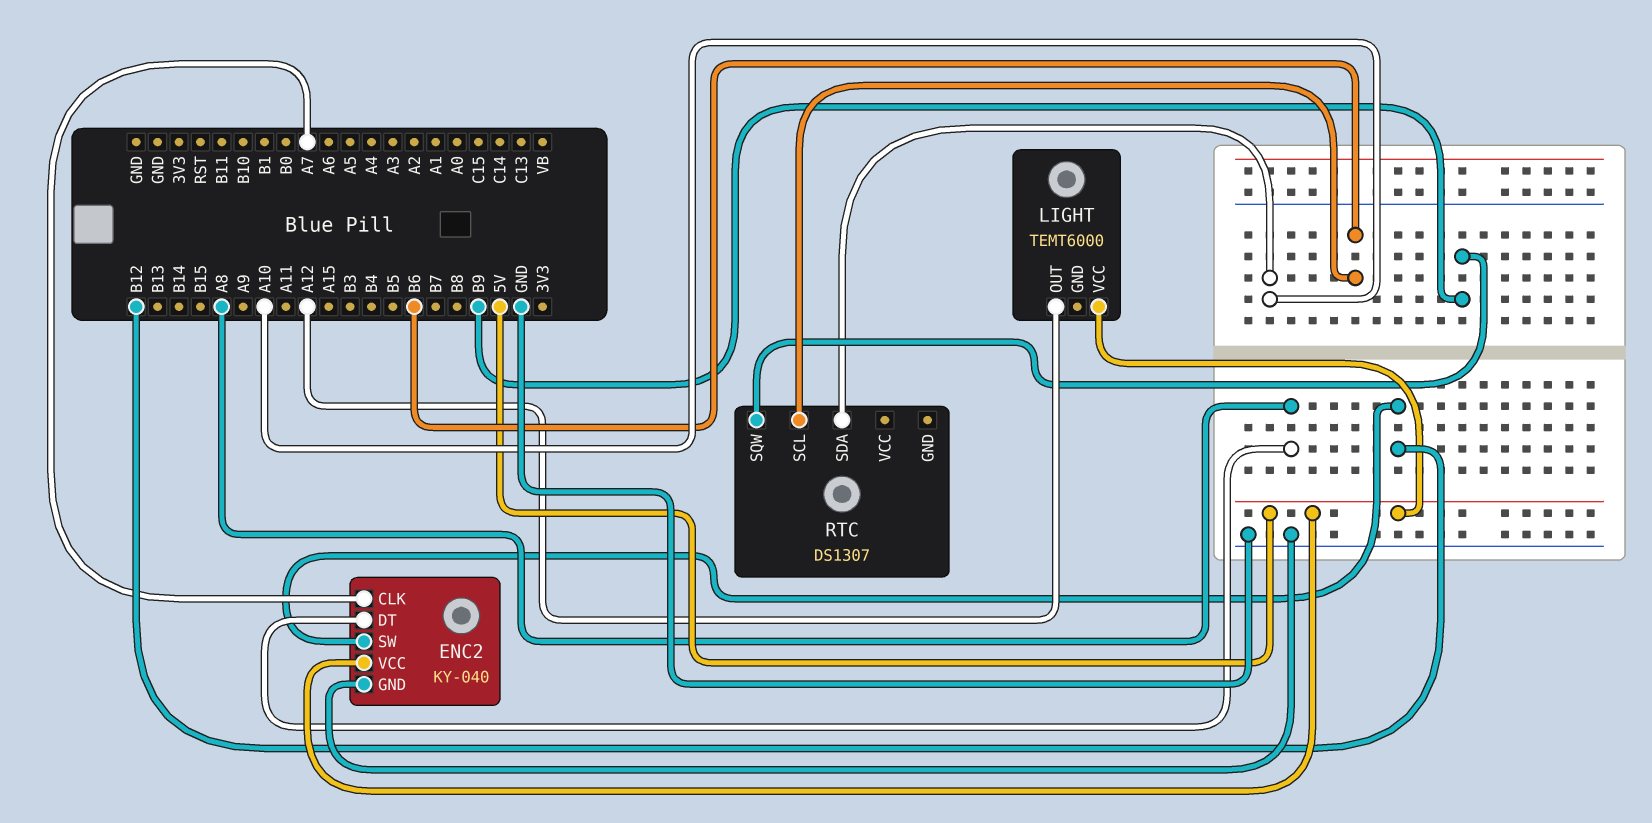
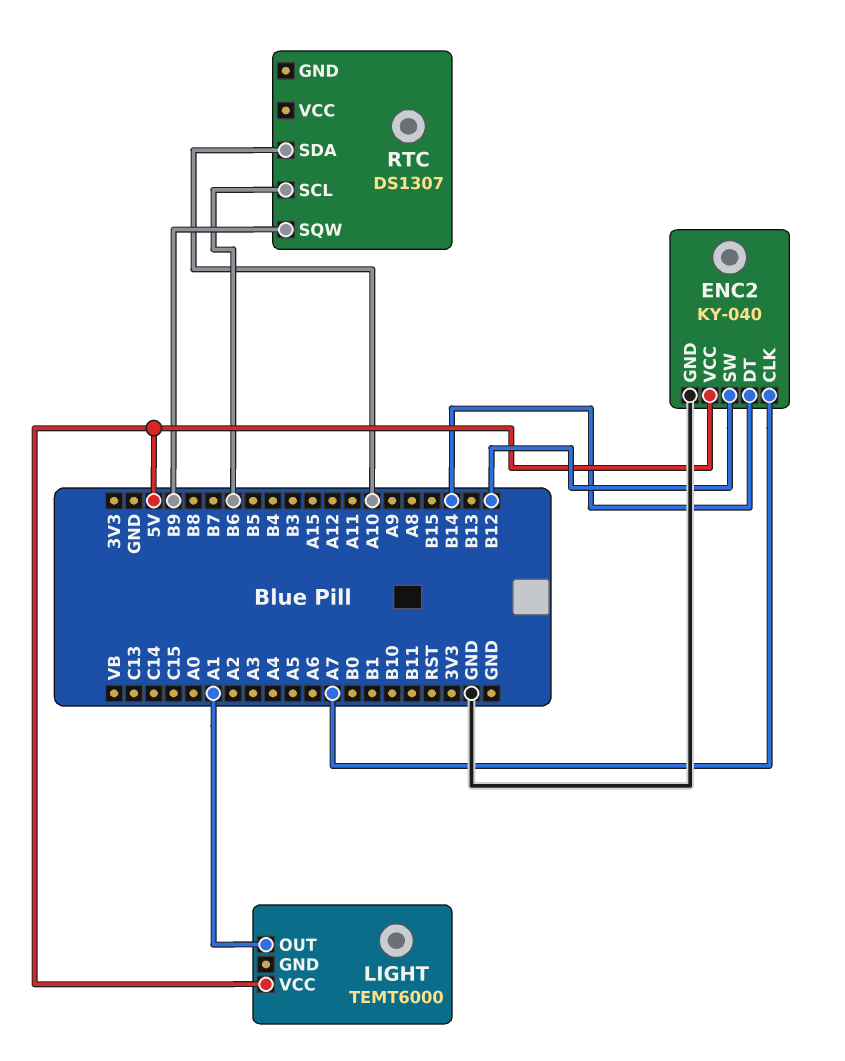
ENC2 pin DT: A8 -> B14
LIGHT pin OUT: A12 -> A1

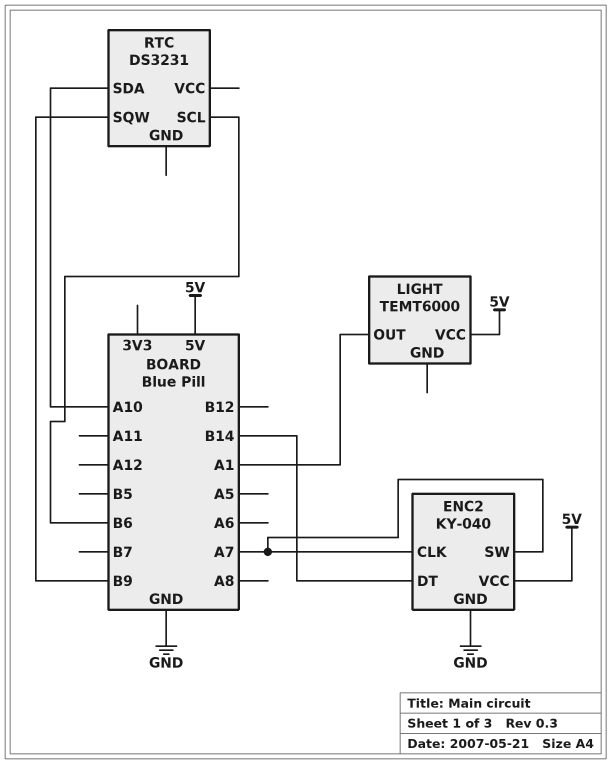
ENC2 pin SW: B12 -> A7
RTC: DS1307 -> DS3231

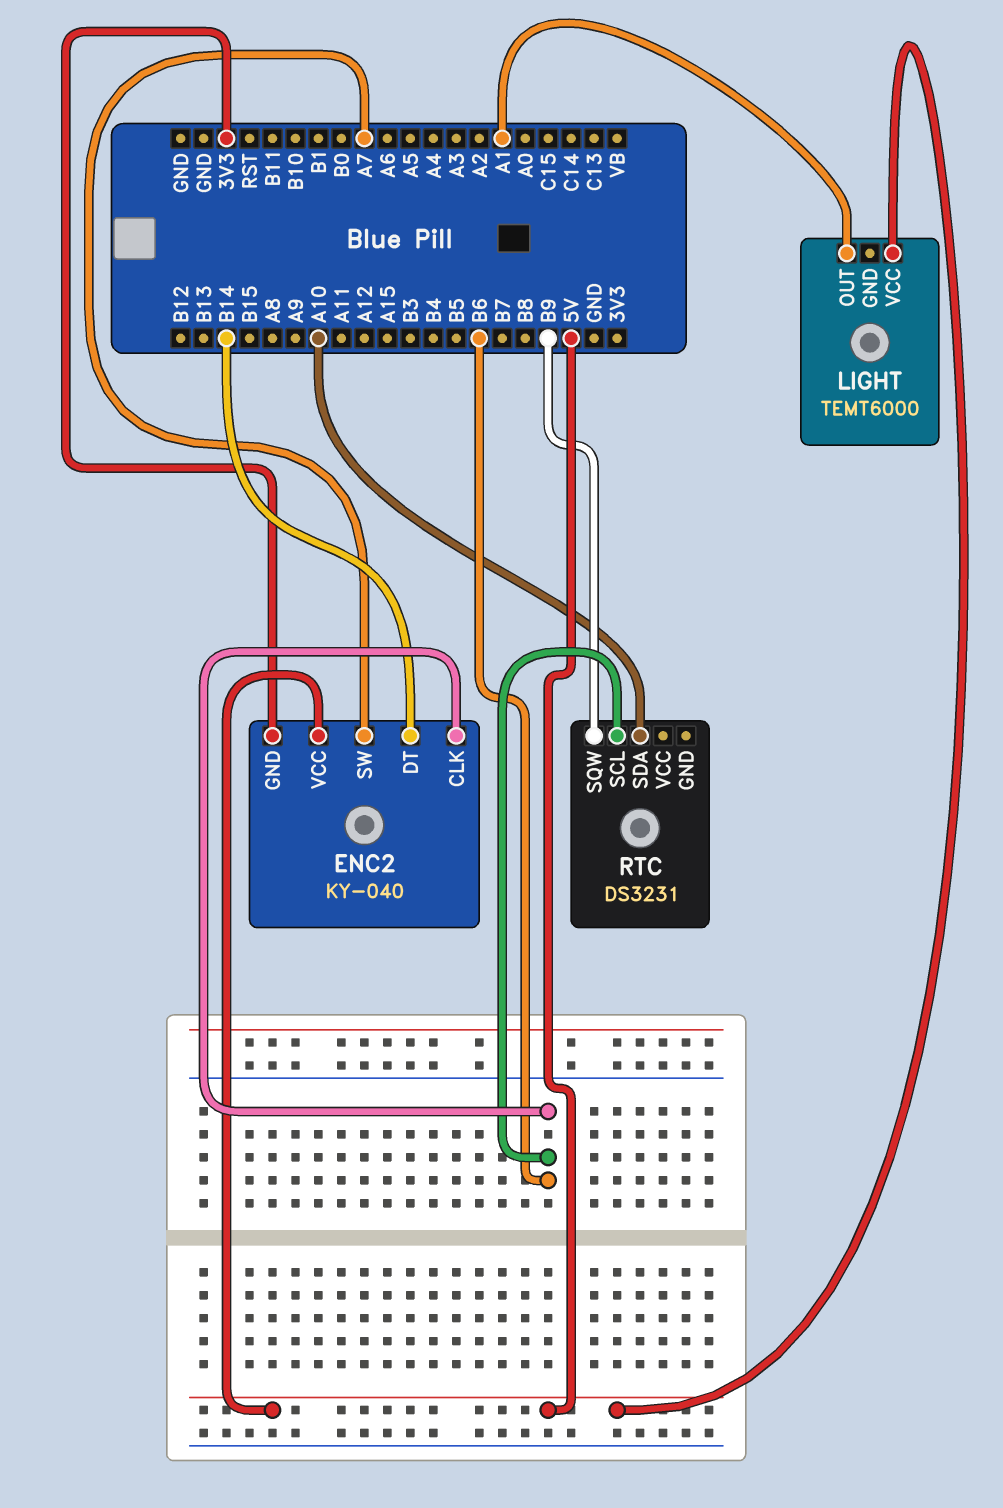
ENC2 pin CLK: A7 -> B6
ENC2 pin GND: GND -> 3V3

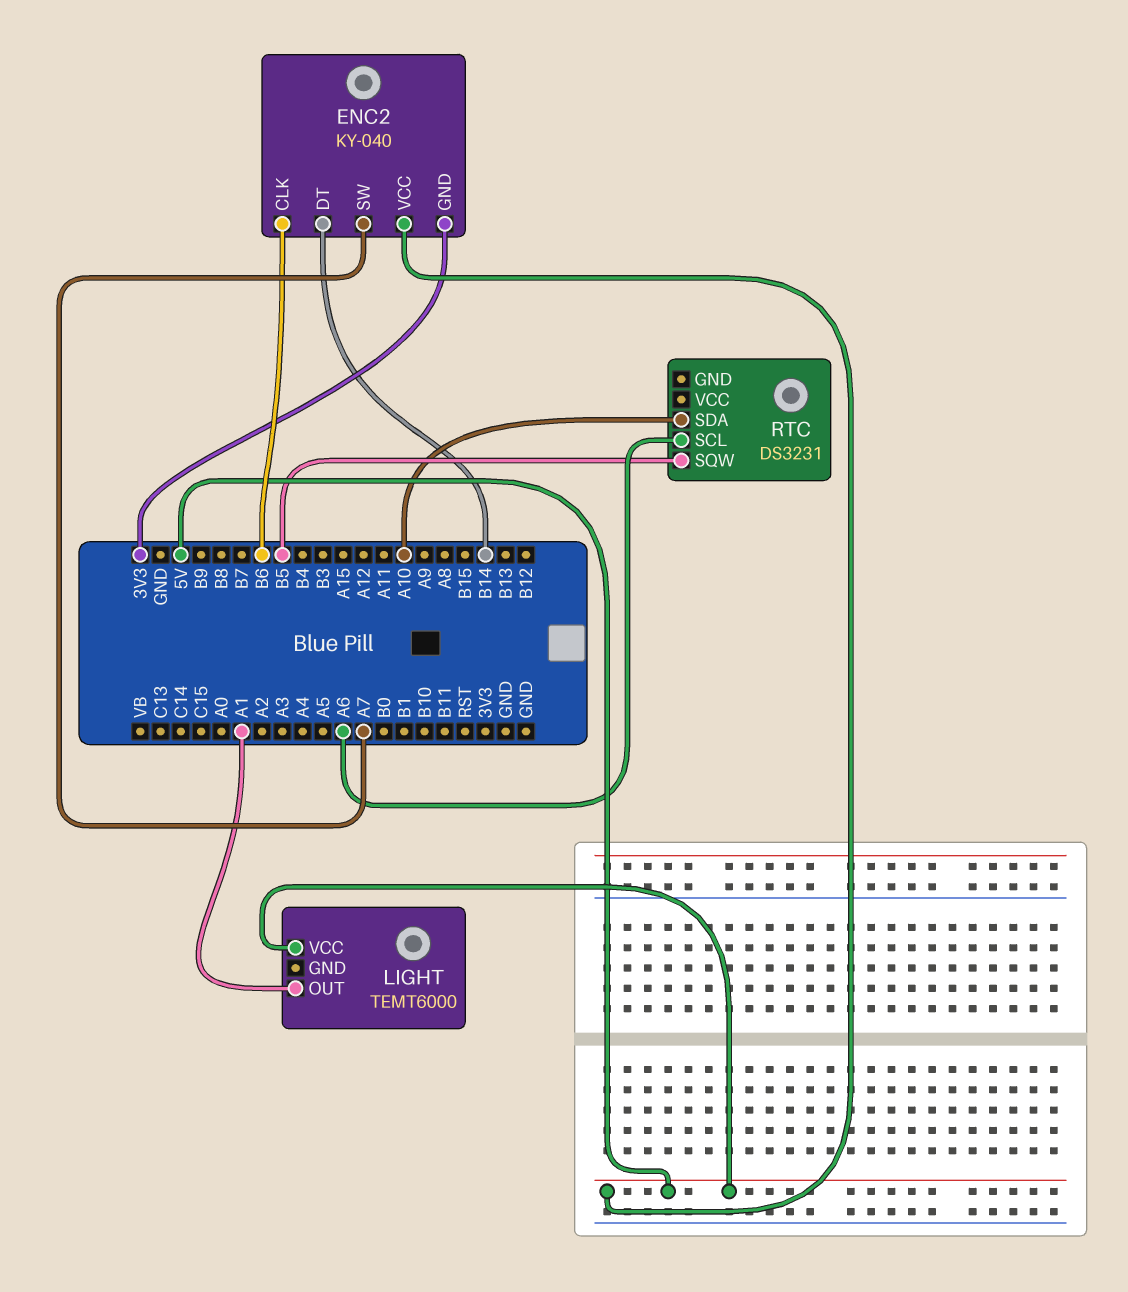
RTC pin SCL: B6 -> A6
RTC pin SQW: B9 -> B5

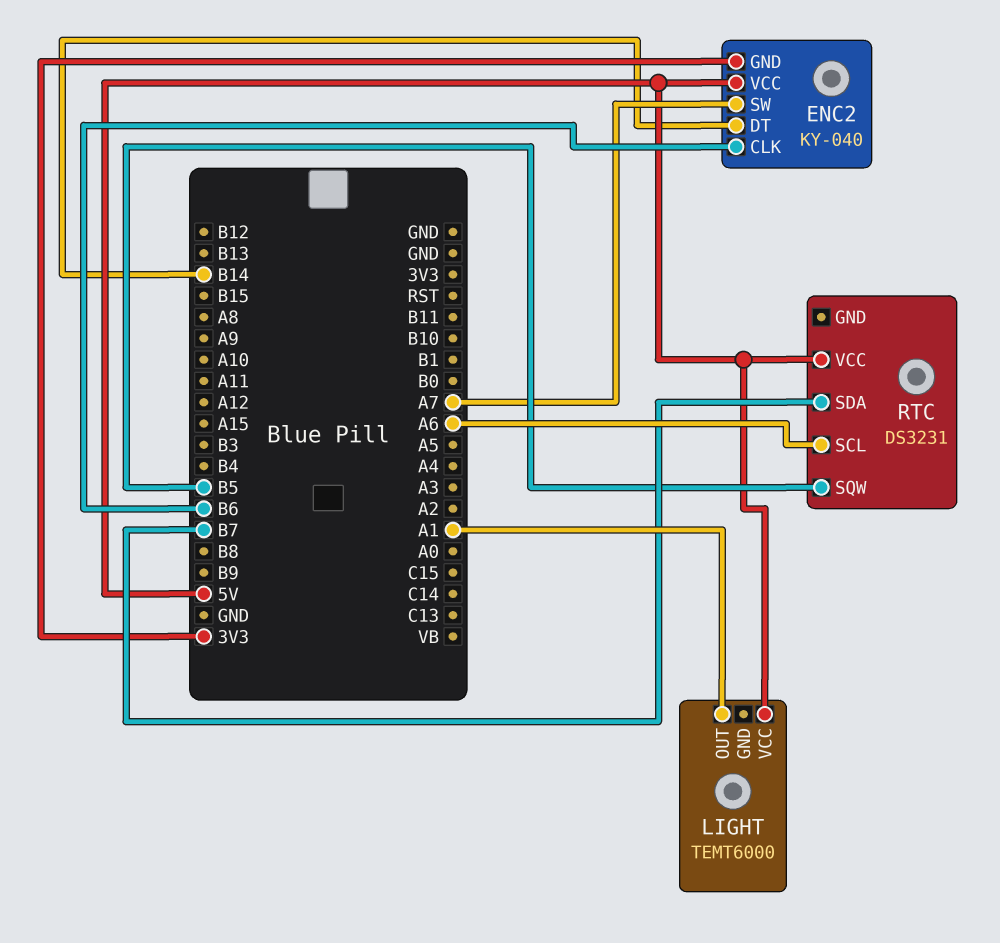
RTC pin SDA: A10 -> B7
RTC pin VCC: none -> 5V

